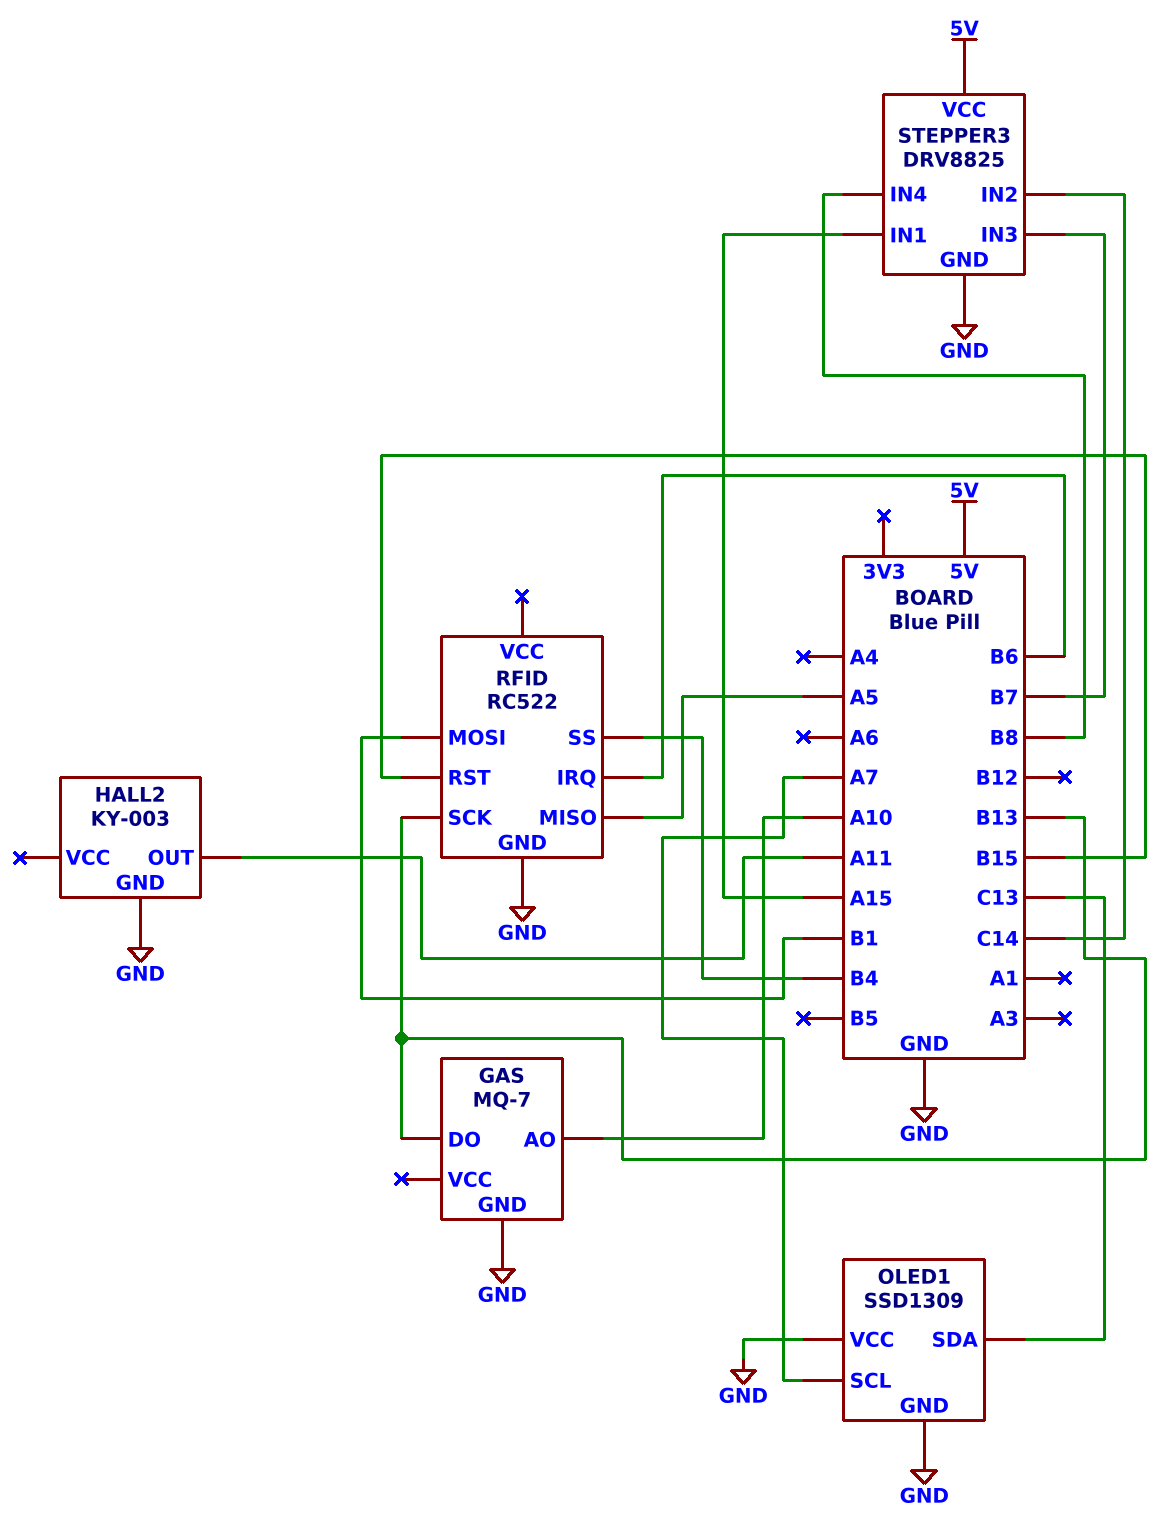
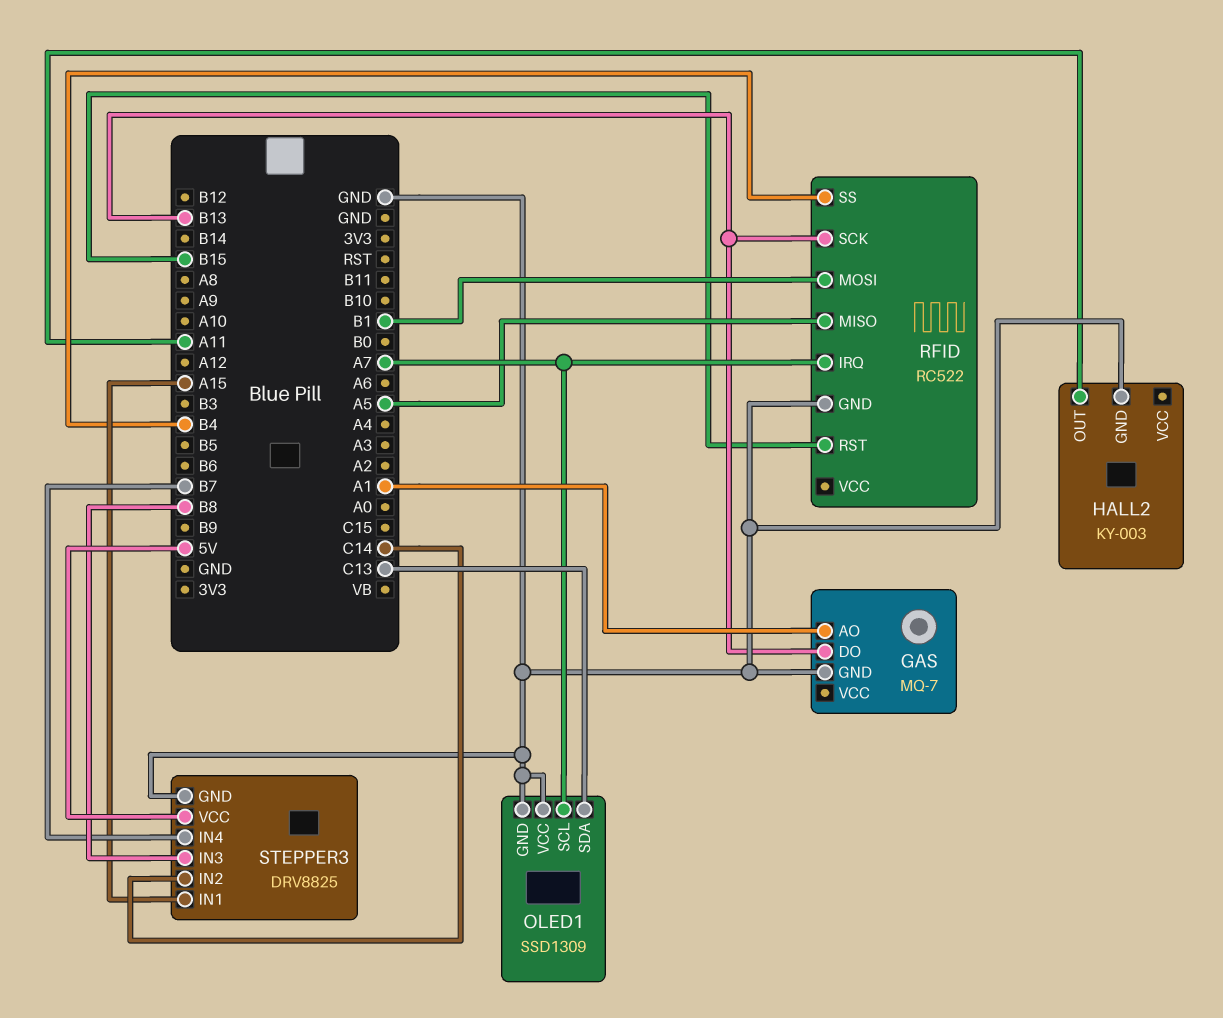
GAS pin AO: A10 -> A1
RFID pin IRQ: B6 -> A7
STEPPER3 pin IN3: B7 -> B8
STEPPER3 pin IN4: B8 -> B7

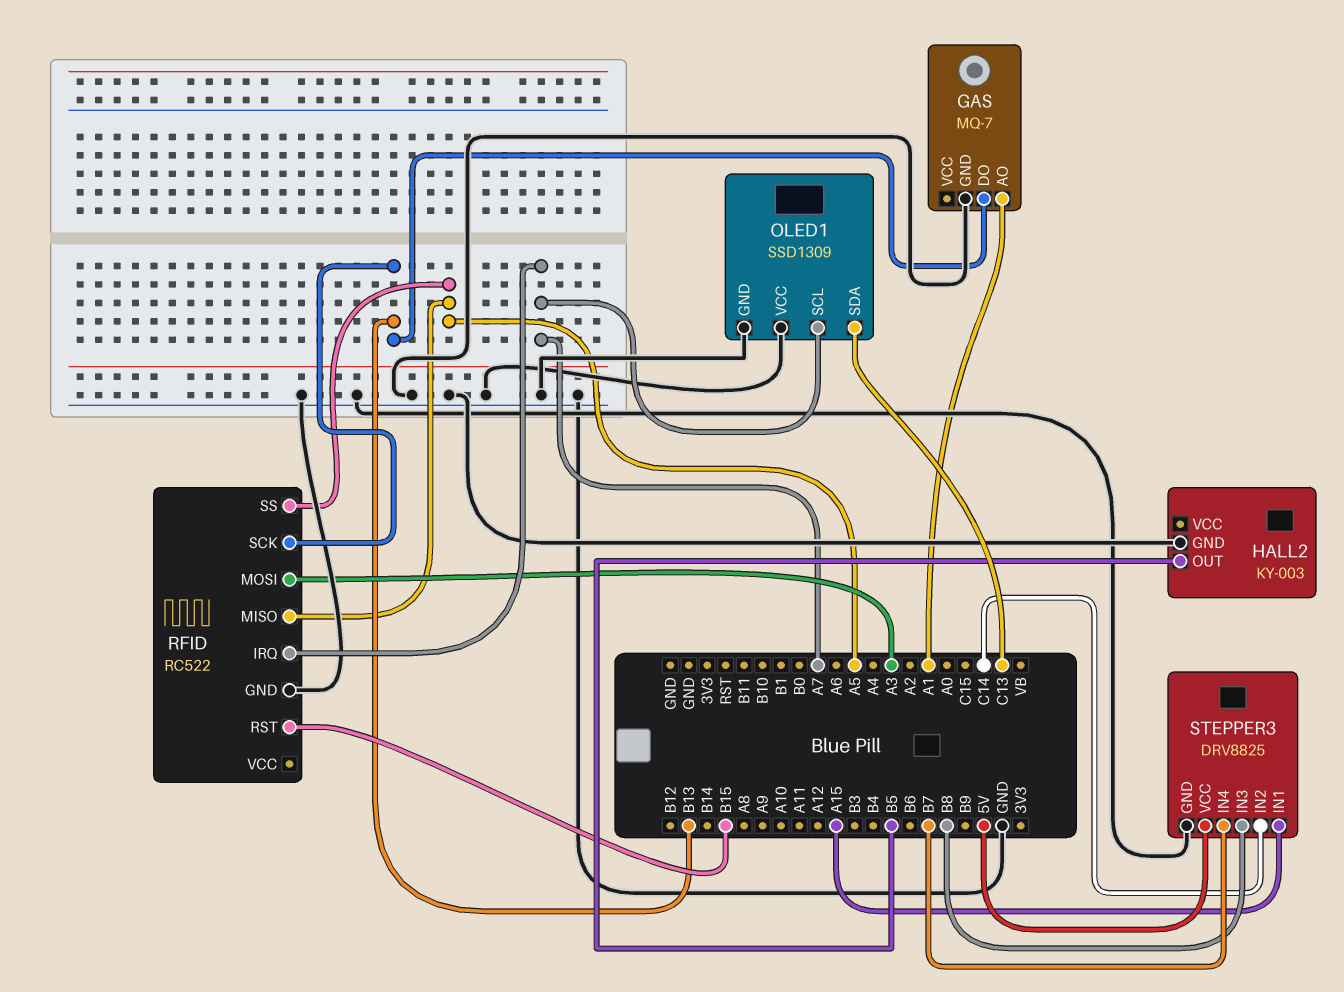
HALL2 pin OUT: A11 -> B5
RFID pin MOSI: B1 -> A3
RFID pin SS: B4 -> A5

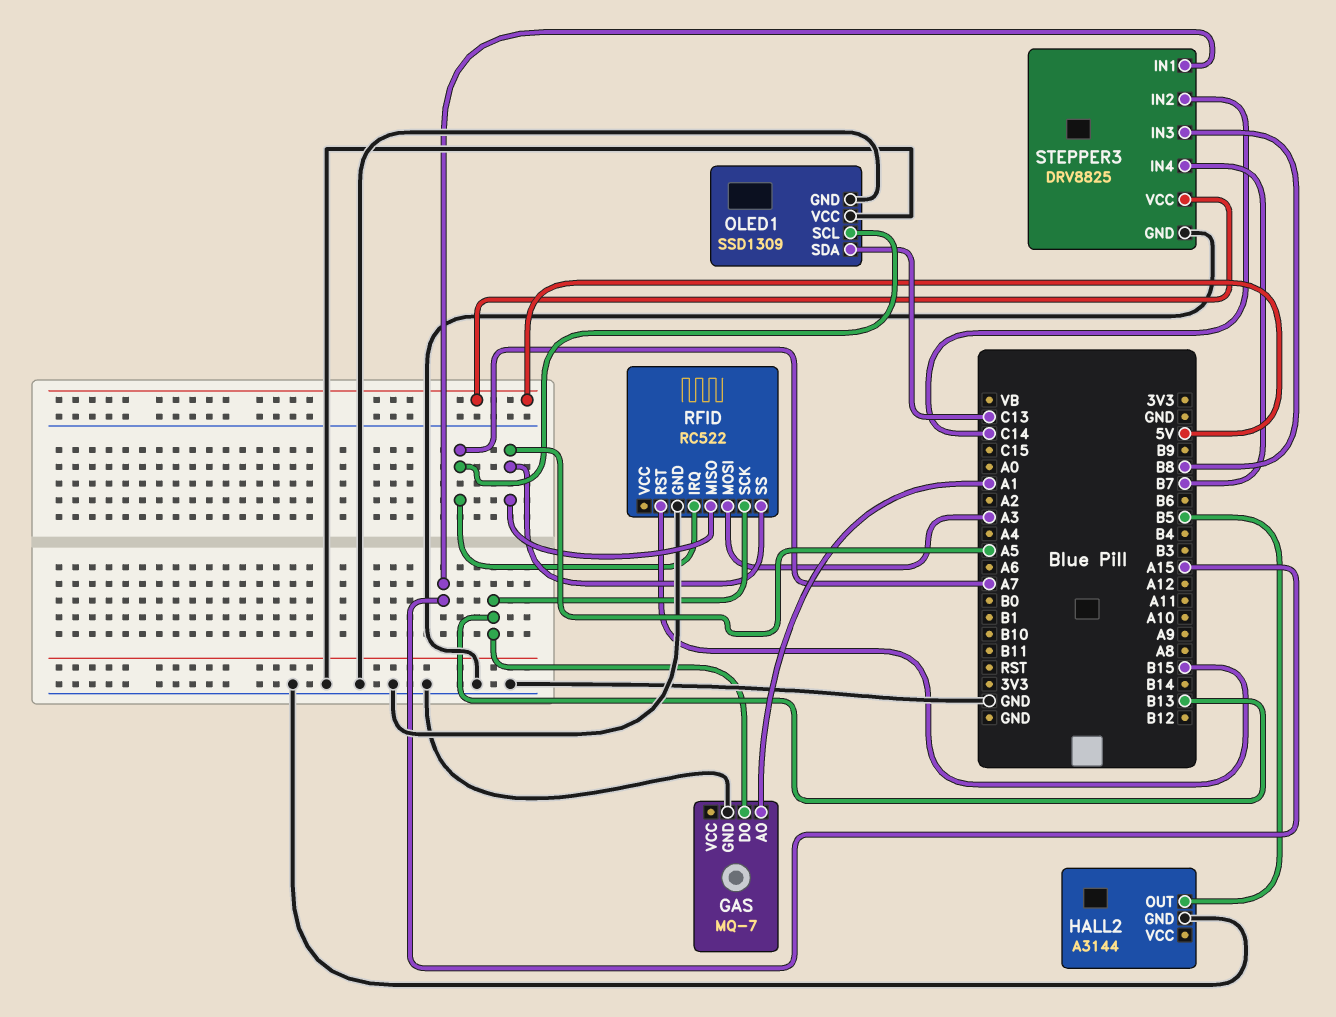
HALL2: KY-003 -> A3144

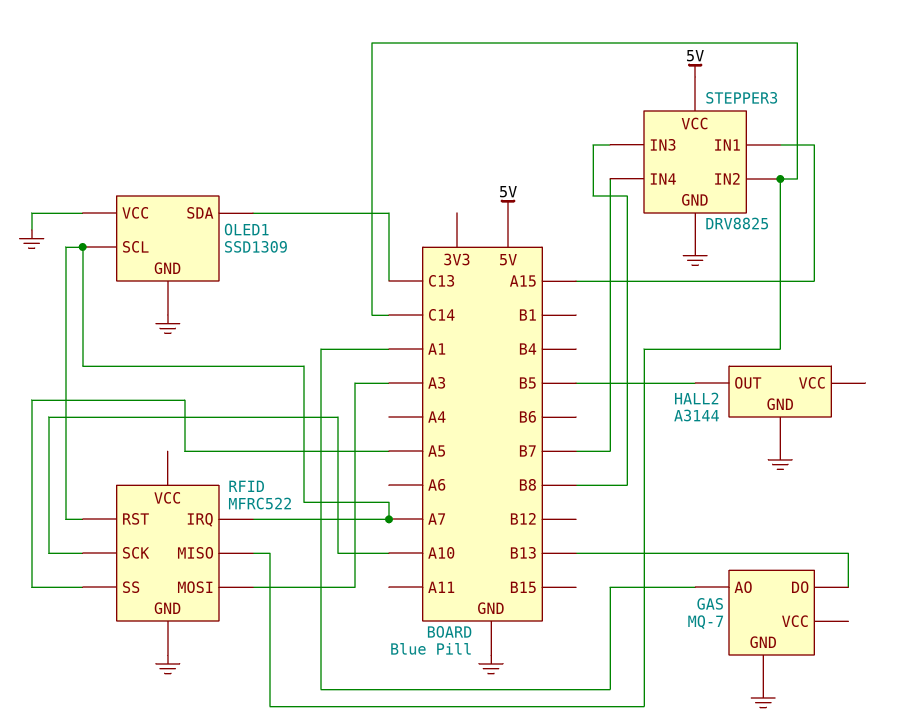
RFID: RC522 -> MFRC522
RFID pin MISO: A5 -> C14
RFID pin RST: B15 -> A7
RFID pin SCK: B13 -> A10

